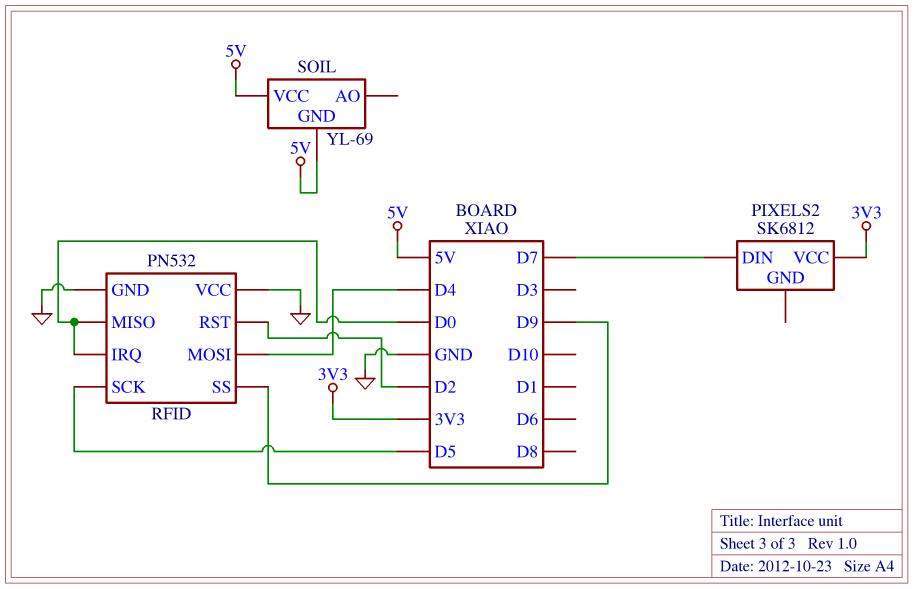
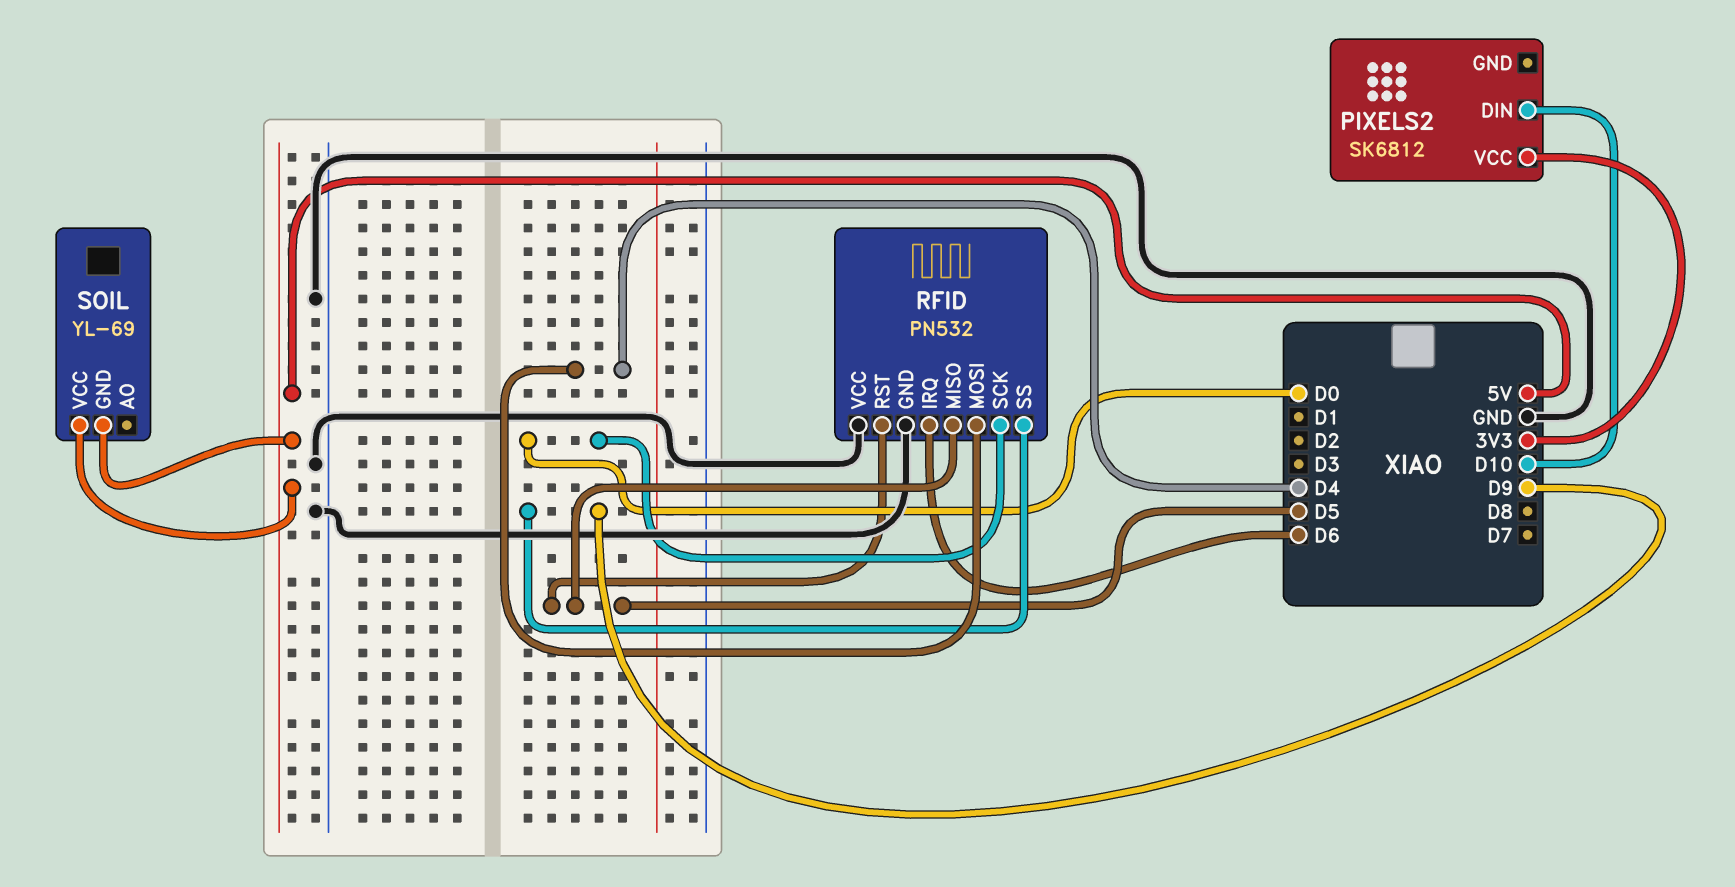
PIXELS2 pin DIN: D7 -> D10
RFID pin IRQ: D0 -> D6
RFID pin MISO: D0 -> D5
RFID pin RST: D2 -> D5
RFID pin SCK: D5 -> D0

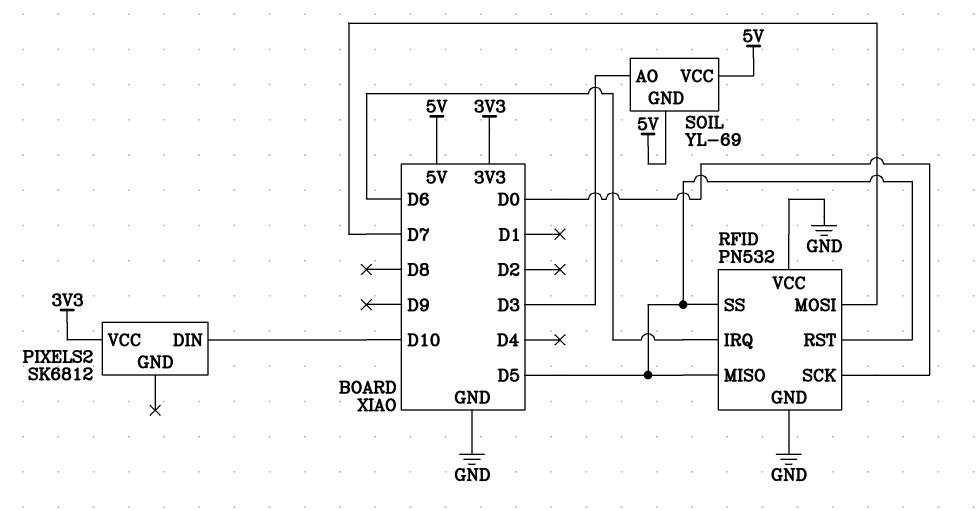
RFID pin MOSI: D4 -> D7
RFID pin SS: D9 -> D5
SOIL pin AO: none -> D3

